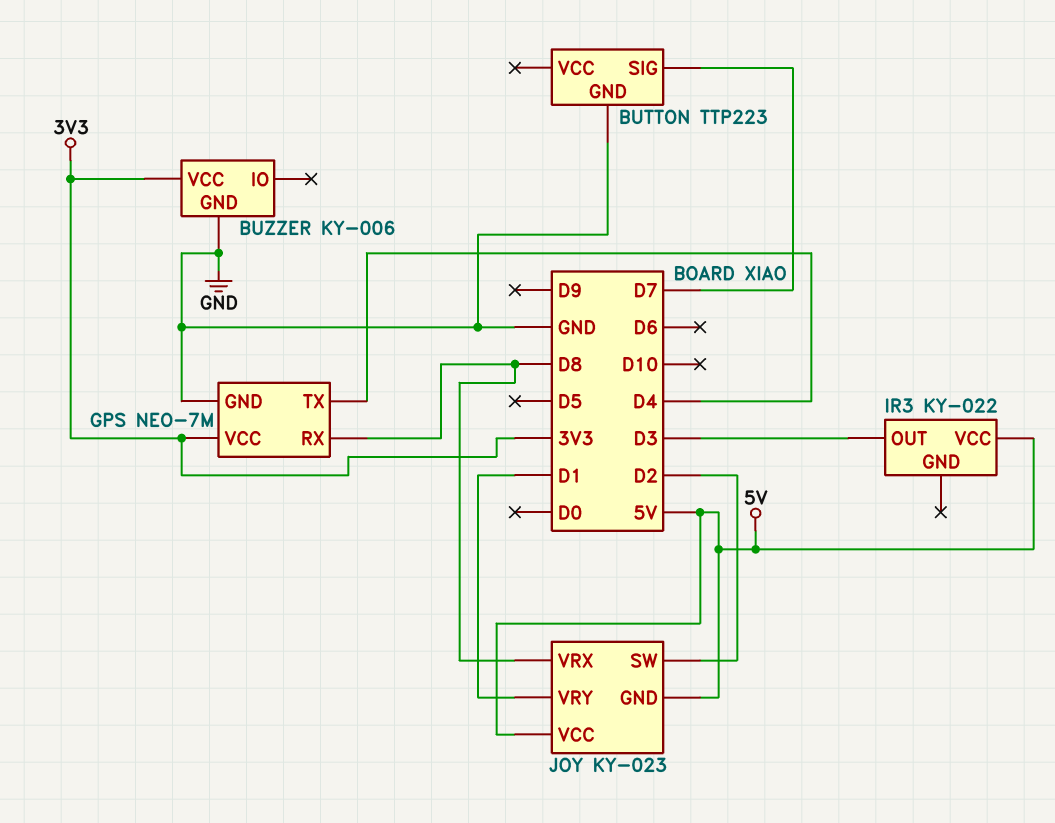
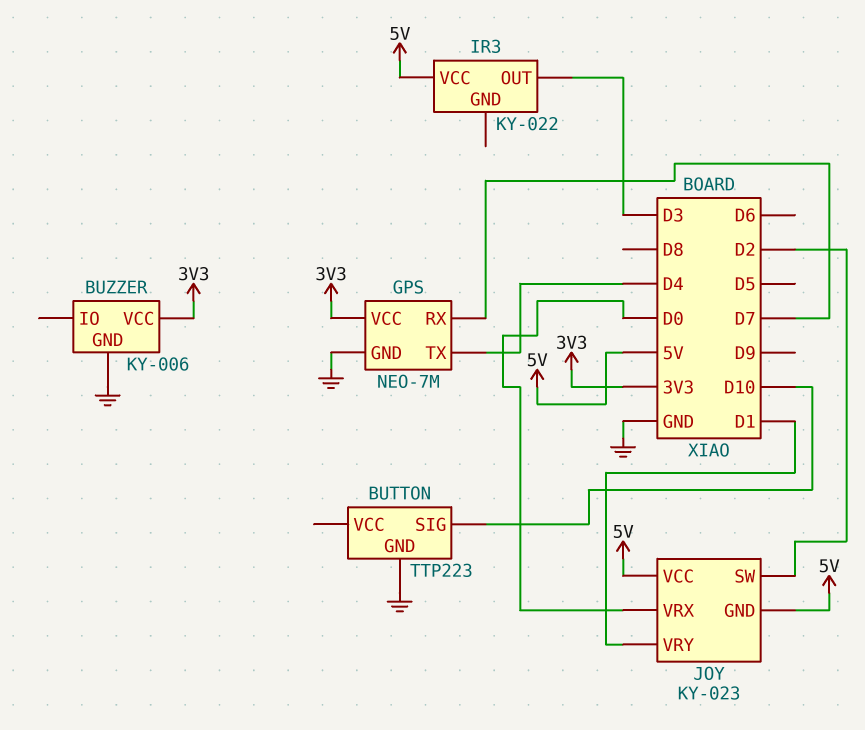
BUTTON pin SIG: D7 -> D10
GPS pin RX: D8 -> D7
JOY pin VRX: D8 -> D0

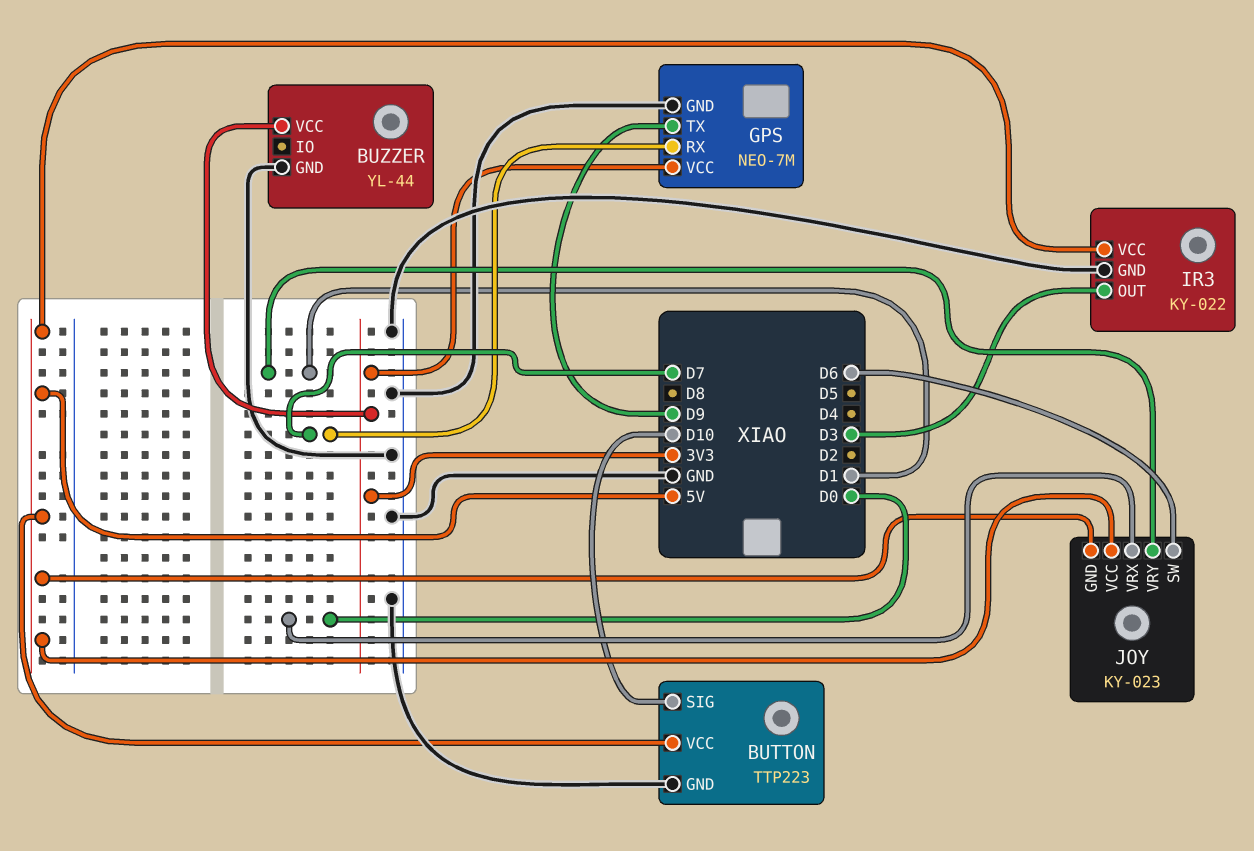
BUTTON pin VCC: none -> 5V
BUZZER: KY-006 -> YL-44
GPS pin TX: D4 -> D9
IR3 pin GND: none -> GND
JOY pin SW: D2 -> D6

